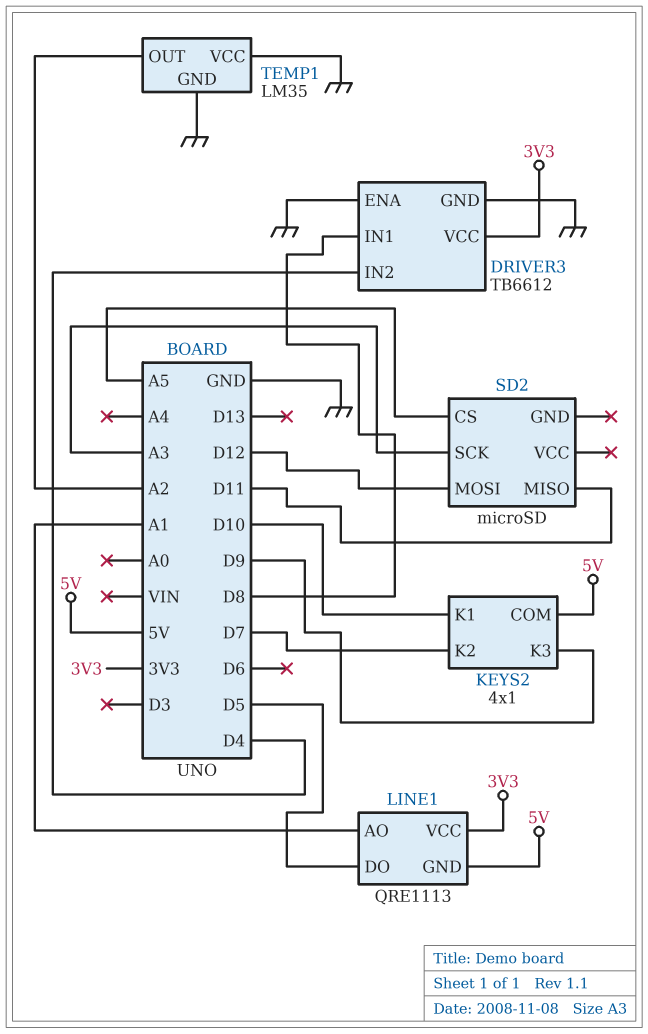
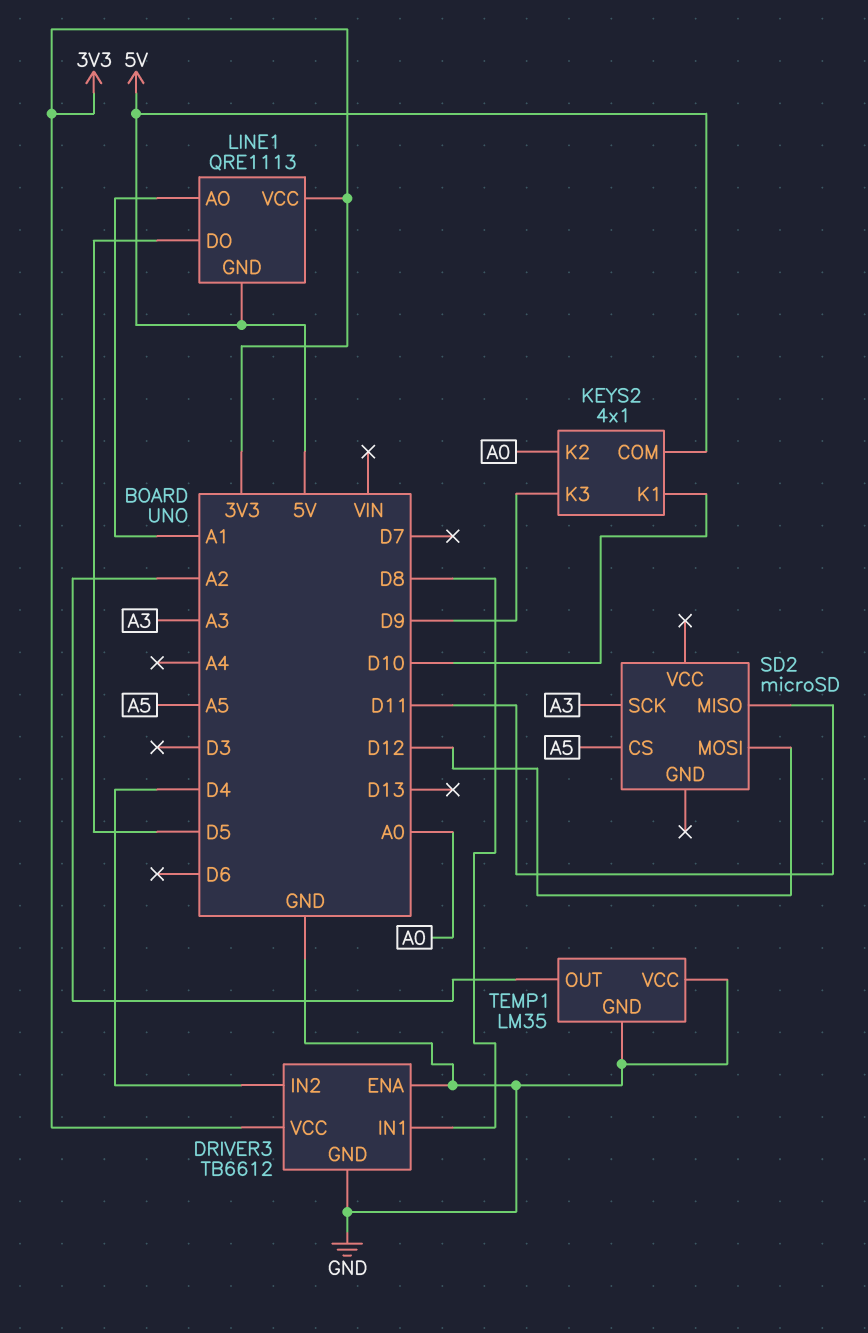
KEYS2 pin K2: D7 -> A0

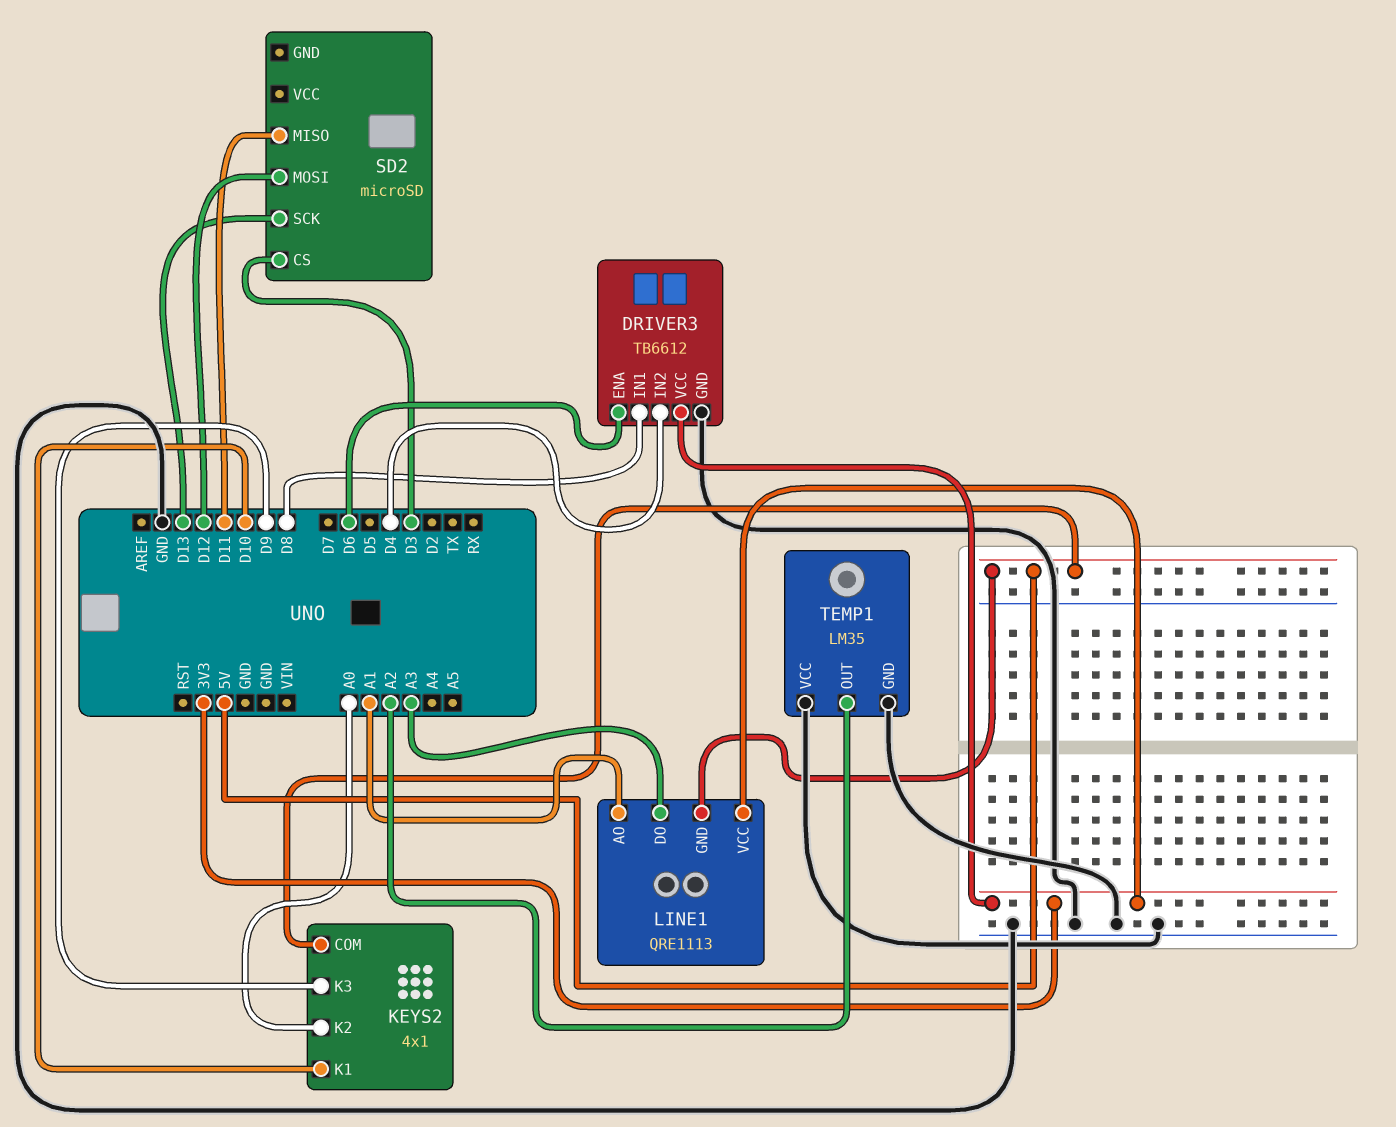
DRIVER3 pin ENA: GND -> D6
LINE1 pin DO: D5 -> A3
SD2 pin CS: A5 -> D3
SD2 pin SCK: A3 -> D13

